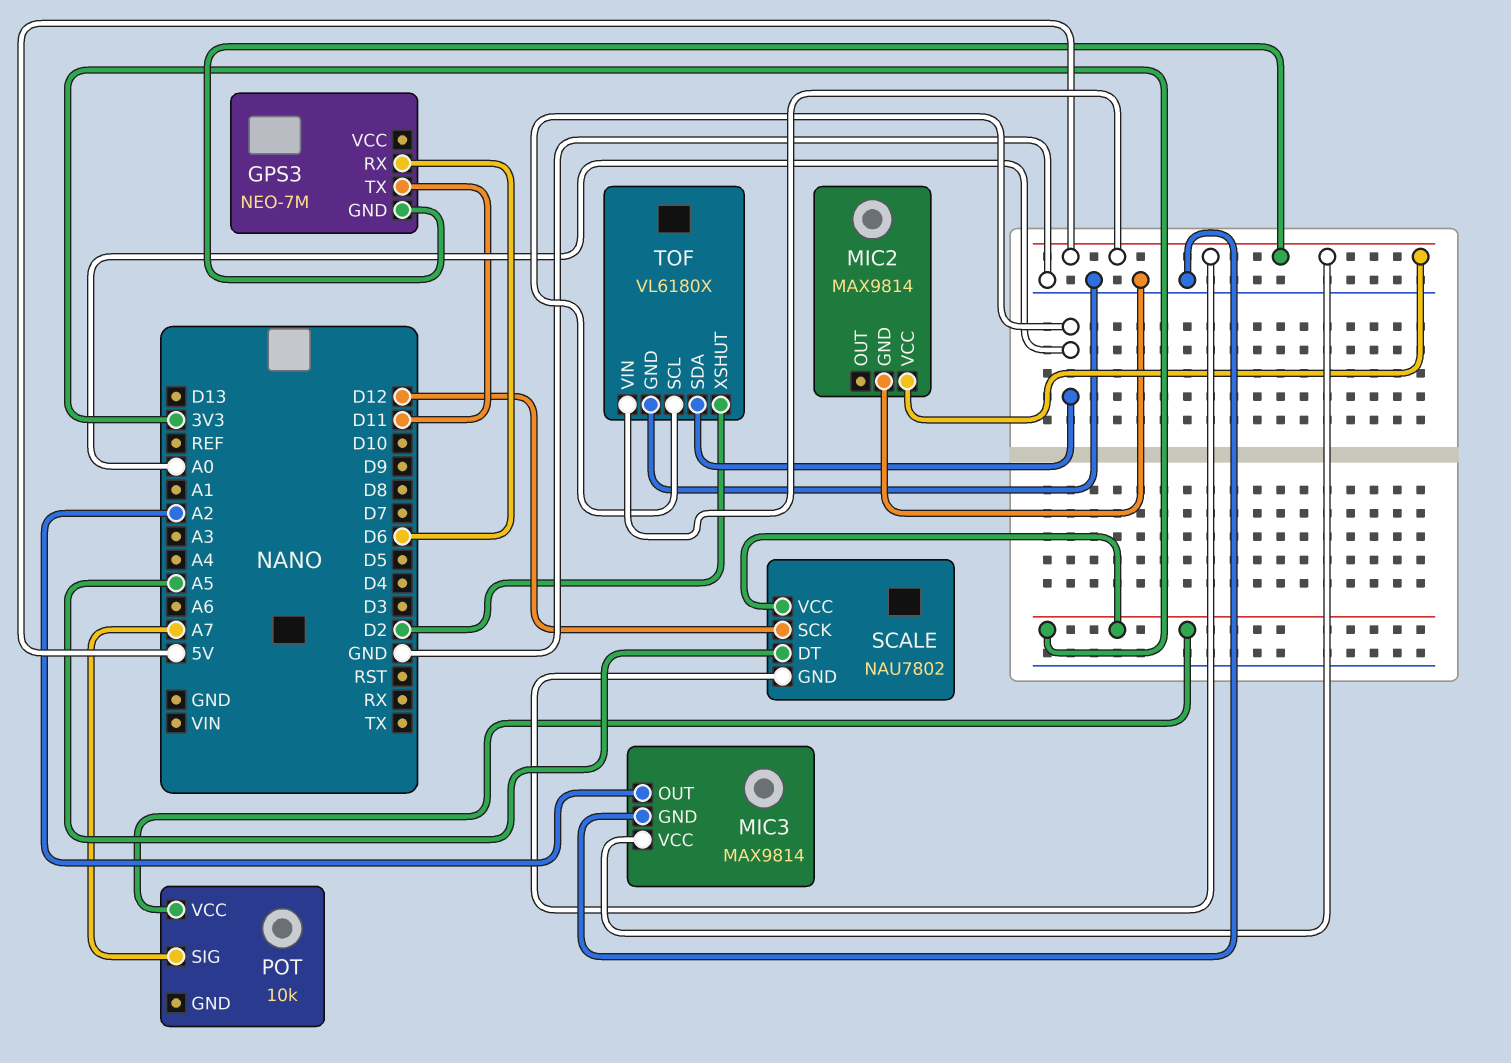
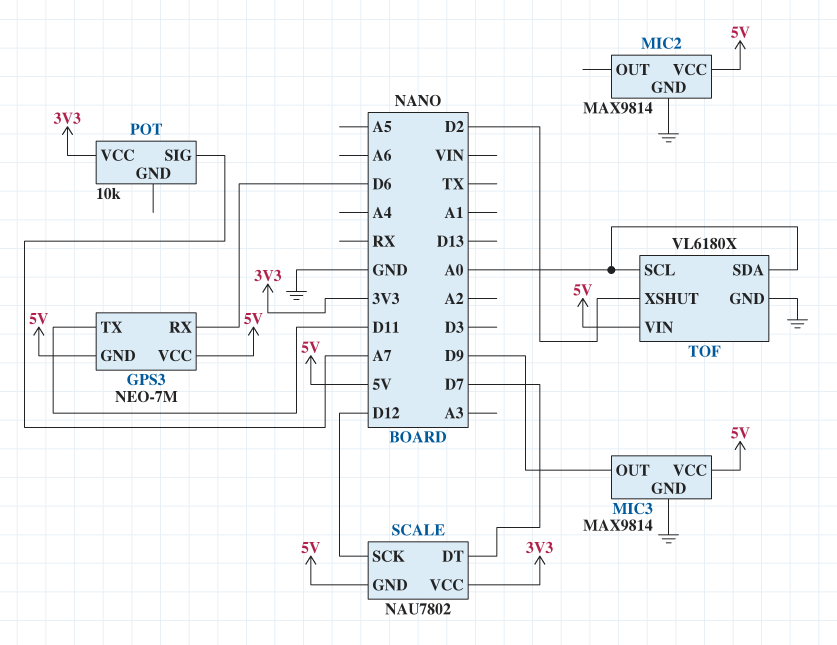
GPS3 pin VCC: none -> 5V
MIC3 pin OUT: A2 -> D9
SCALE pin DT: A5 -> D7

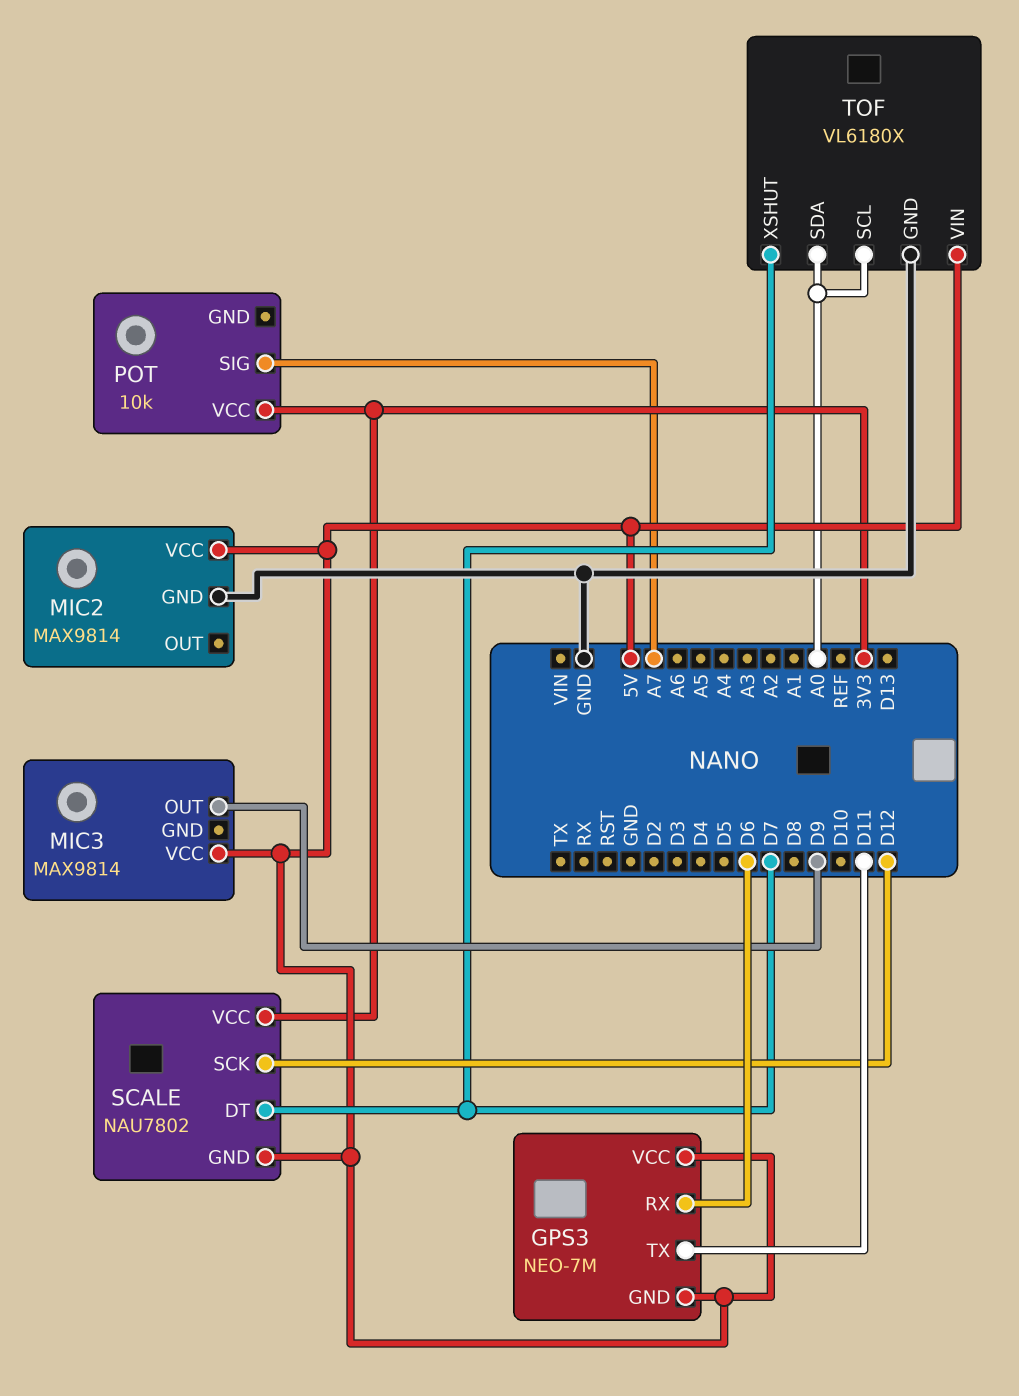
MIC3 pin GND: GND -> none
TOF pin XSHUT: D2 -> D7

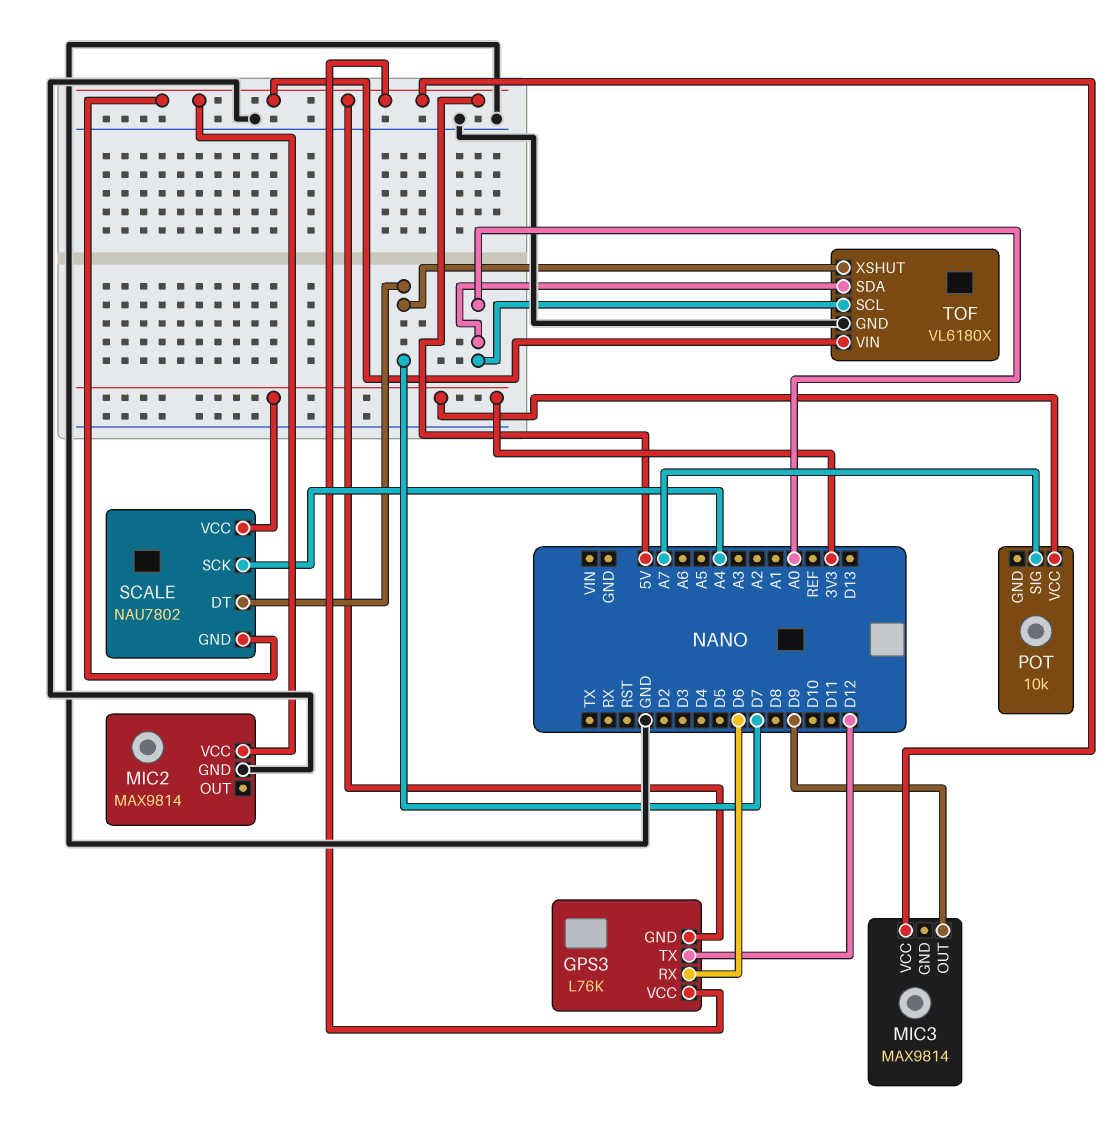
GPS3: NEO-7M -> L76K
GPS3 pin TX: D11 -> D12
SCALE pin SCK: D12 -> A4

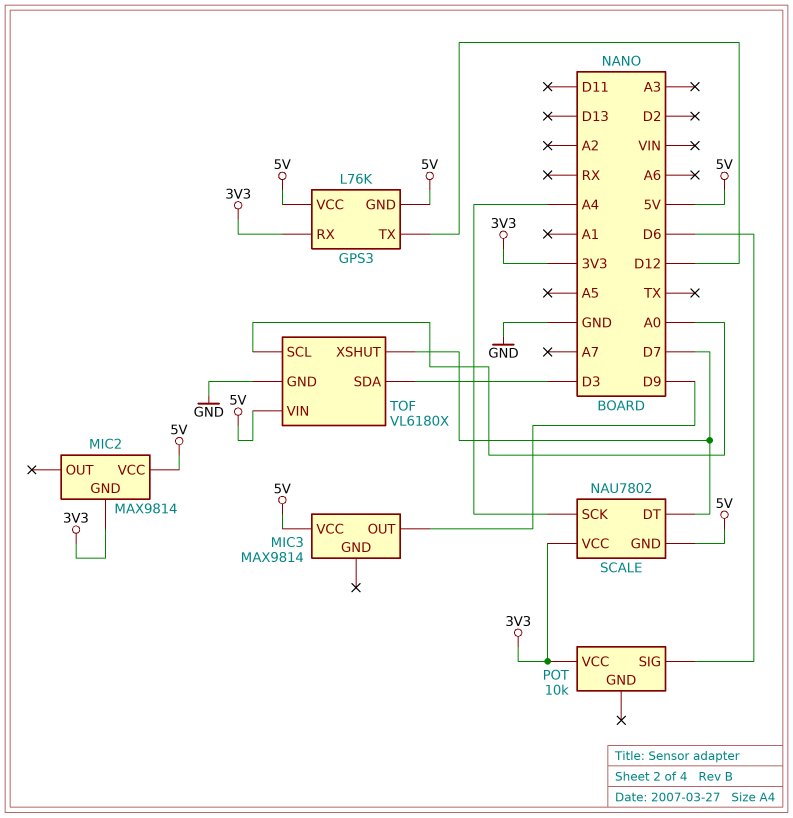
GPS3 pin RX: D6 -> 3V3
MIC2 pin GND: GND -> 3V3
POT pin SIG: A7 -> D6
TOF pin SDA: A0 -> D3

